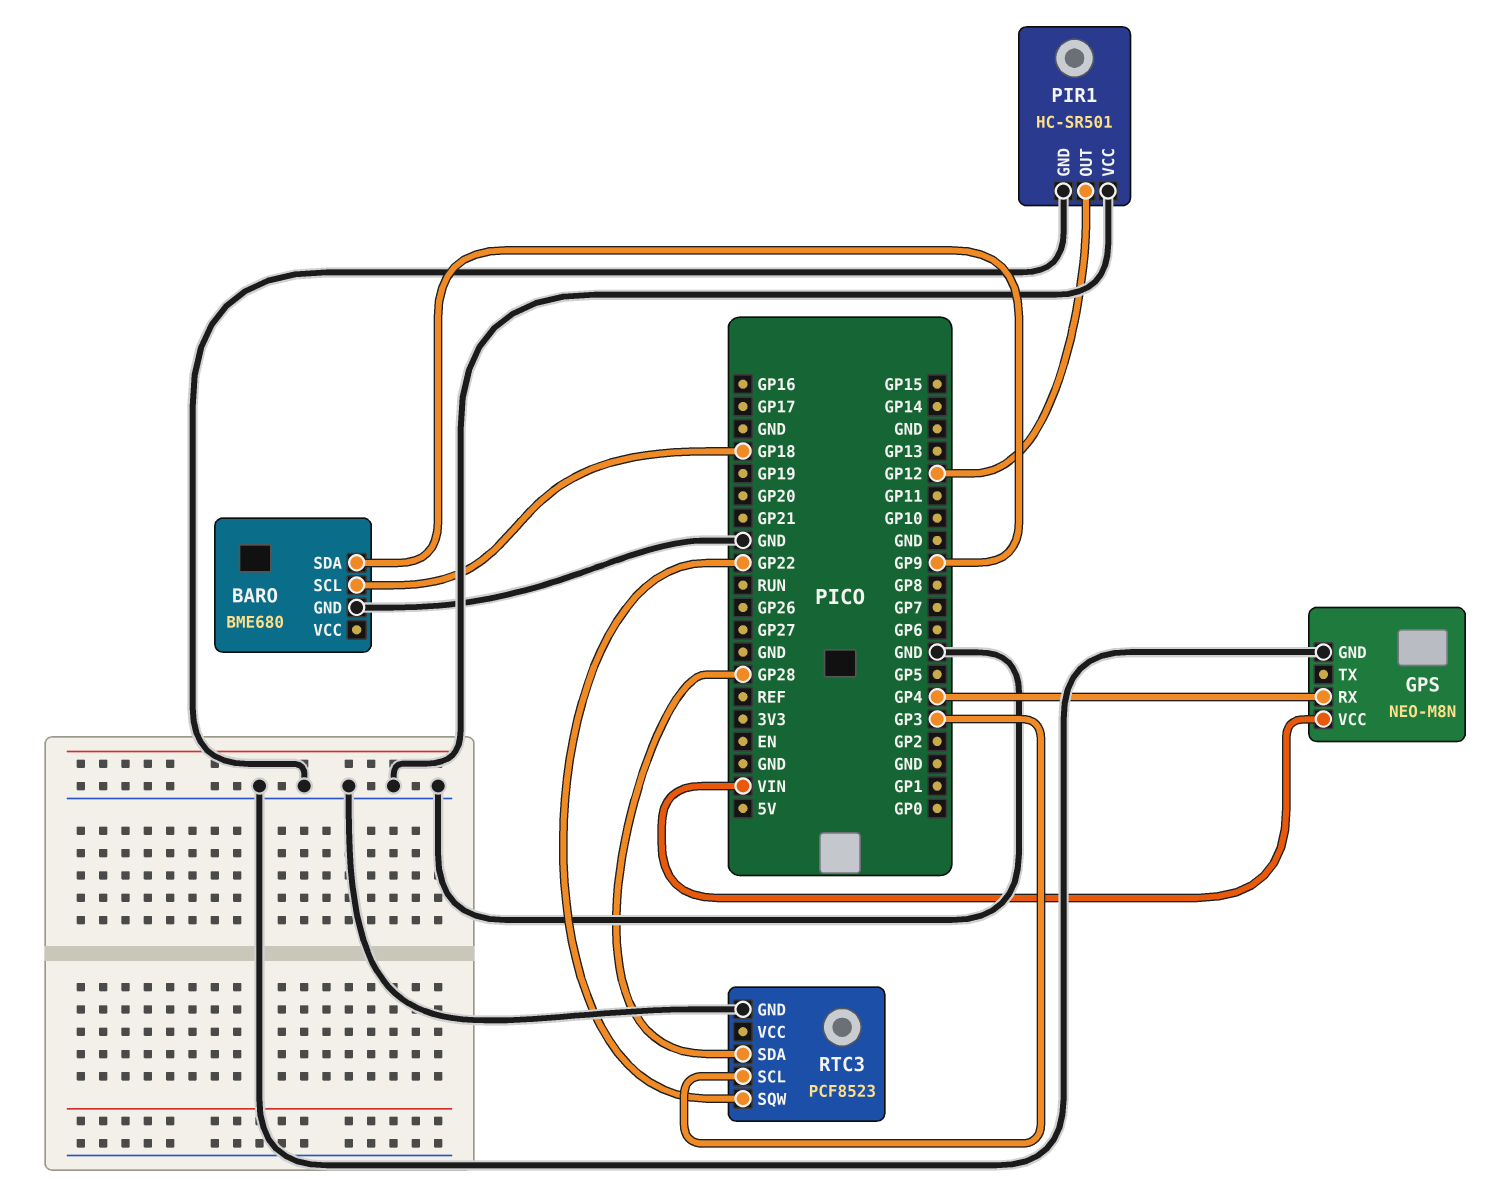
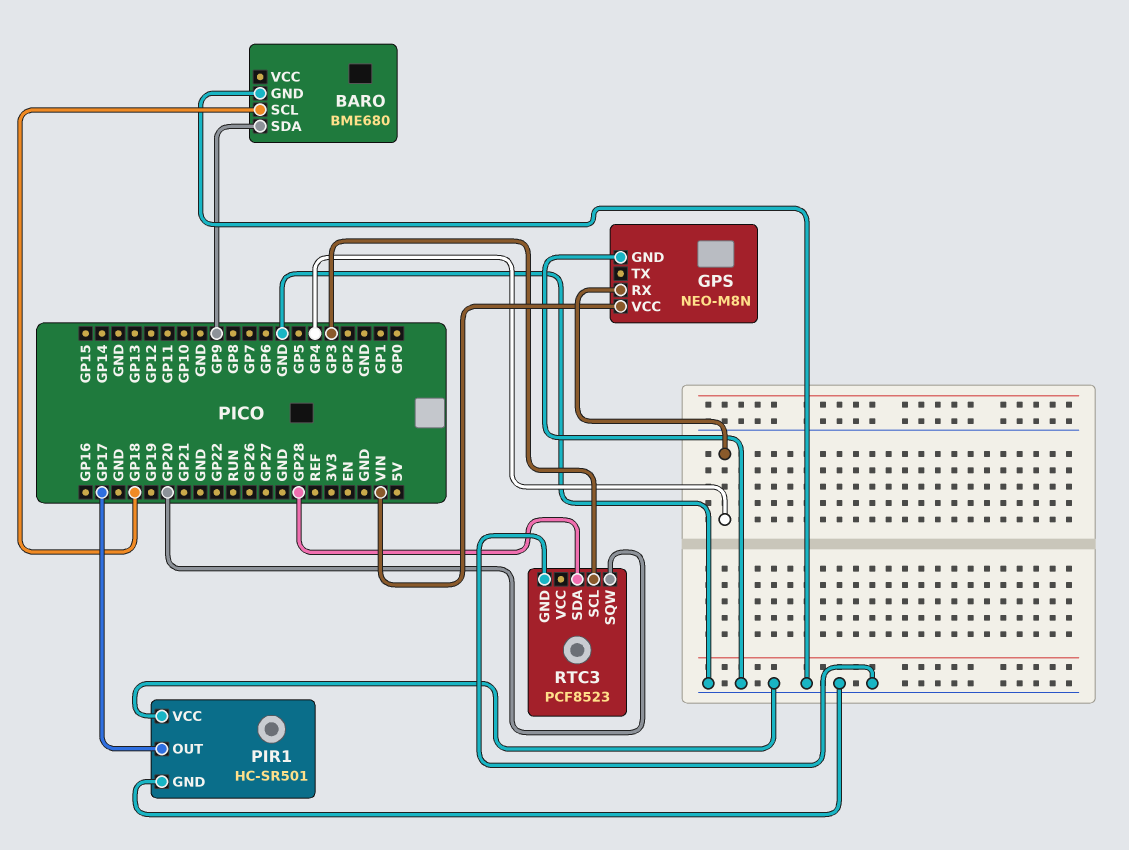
PIR1 pin OUT: GP12 -> GP17
RTC3 pin SQW: GP22 -> GP20

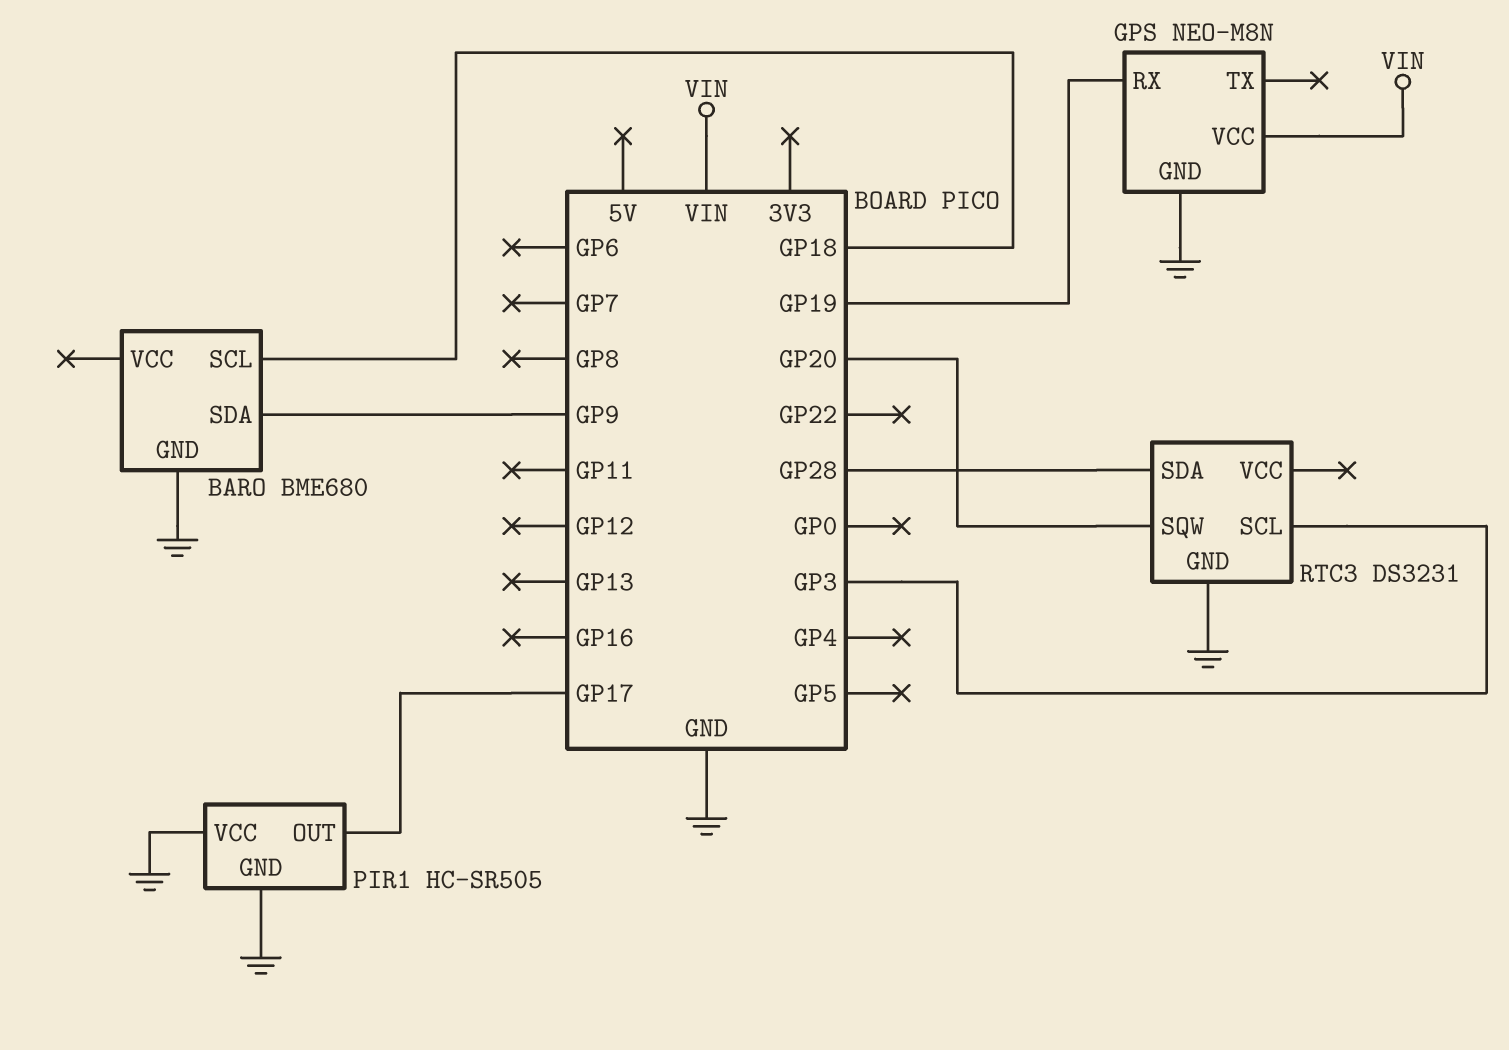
GPS pin RX: GP4 -> GP19
PIR1: HC-SR501 -> HC-SR505
RTC3: PCF8523 -> DS3231

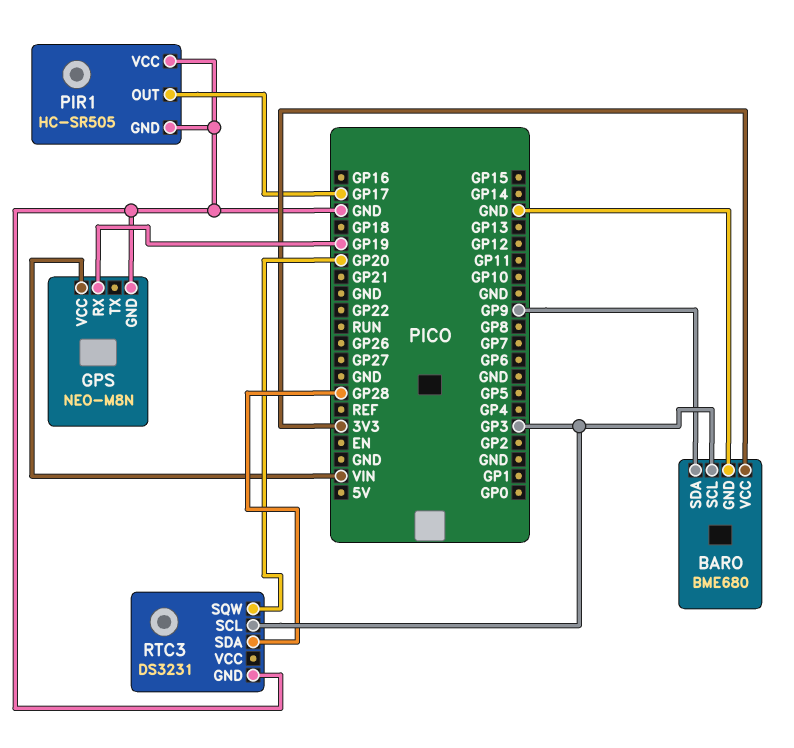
BARO pin SCL: GP18 -> GP3
BARO pin VCC: none -> 3V3

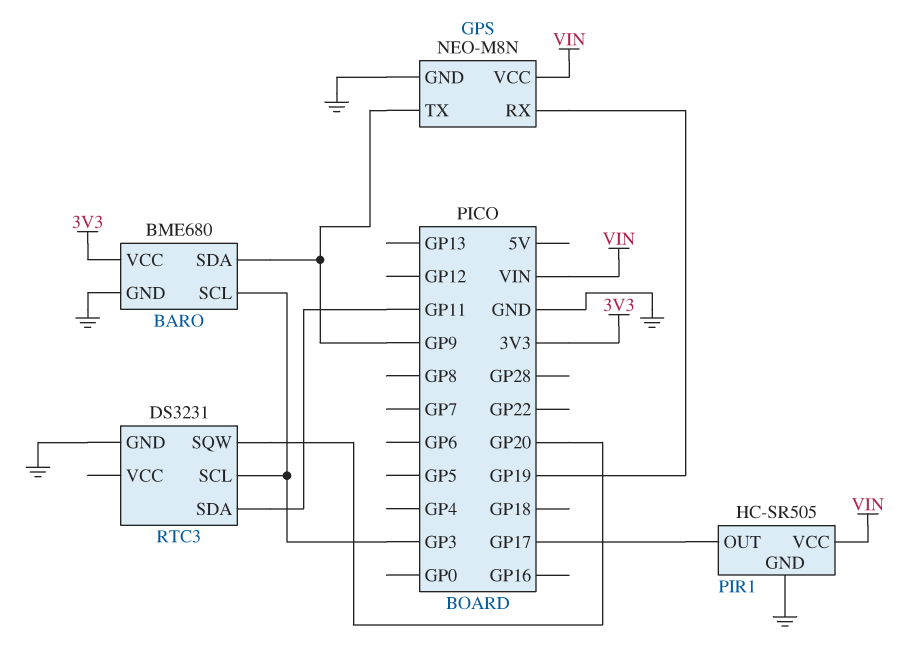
GPS pin TX: none -> GP9
PIR1 pin VCC: GND -> VIN
RTC3 pin SDA: GP28 -> GP11

